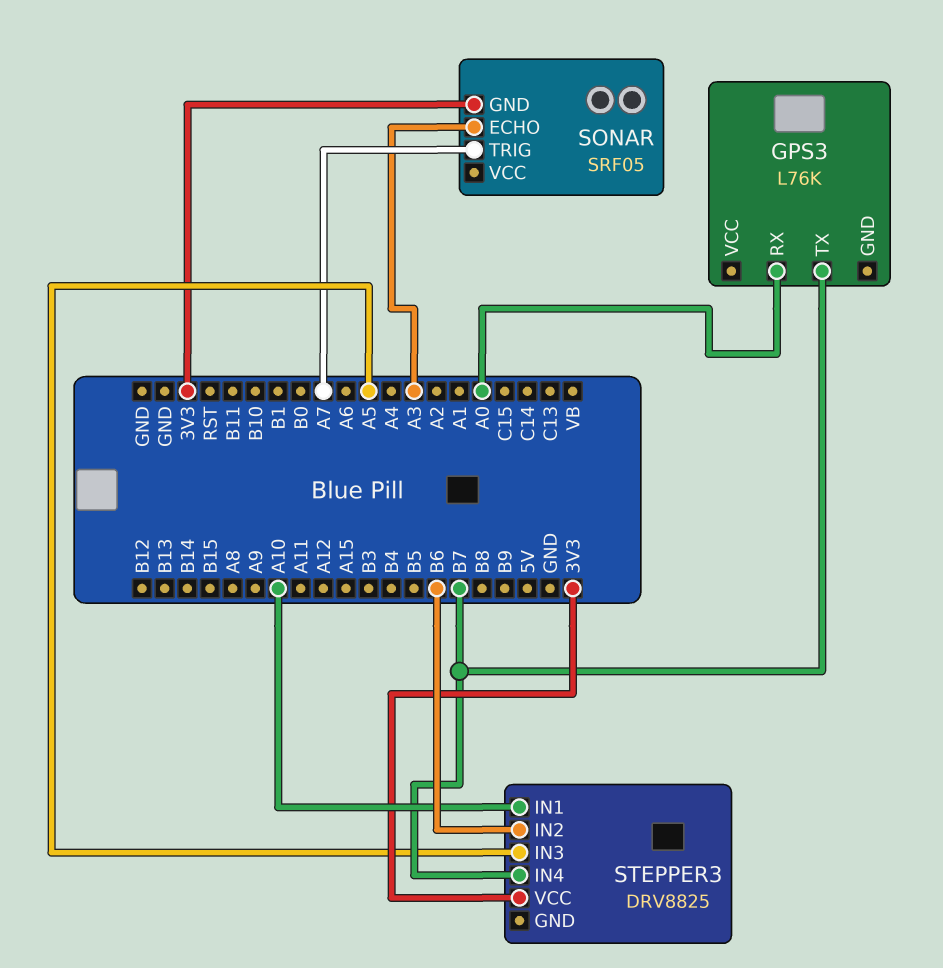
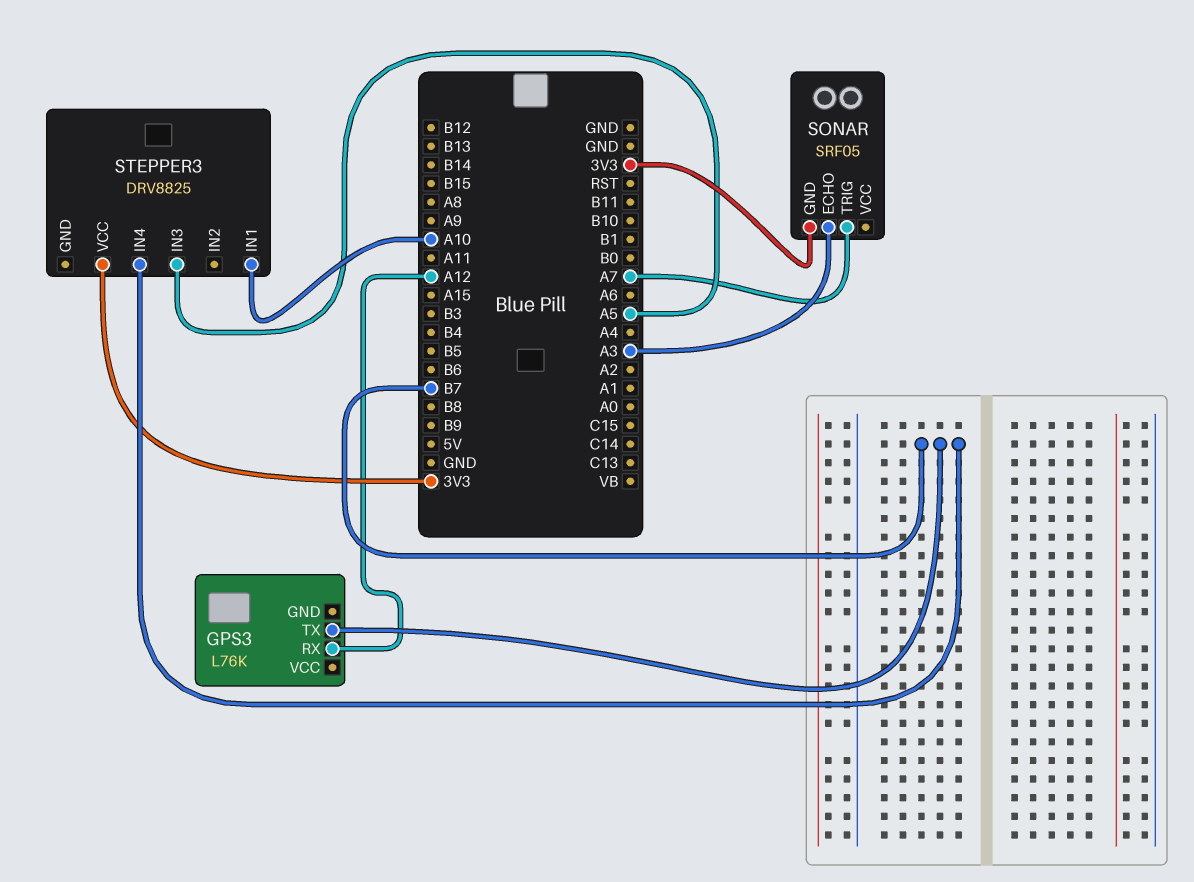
GPS3 pin RX: A0 -> A12
STEPPER3 pin IN2: B6 -> none

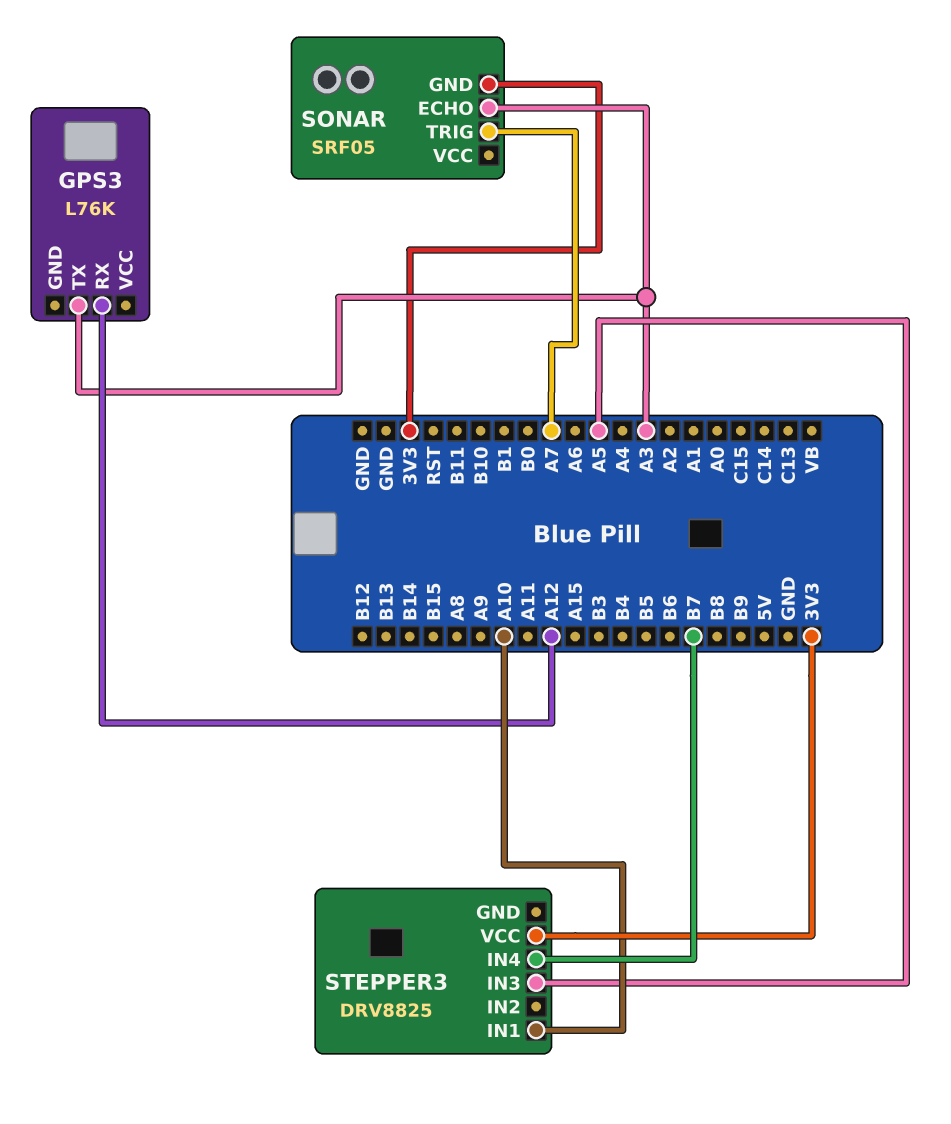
GPS3 pin TX: B7 -> A3

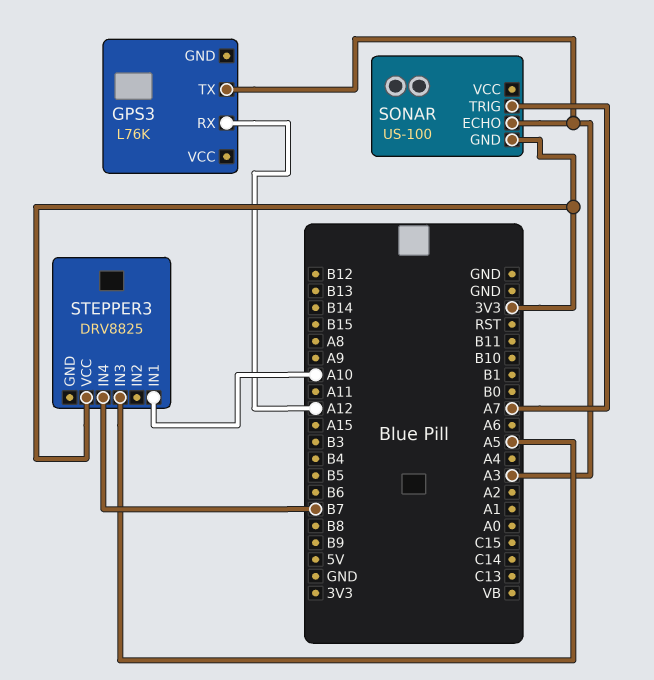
SONAR: SRF05 -> US-100

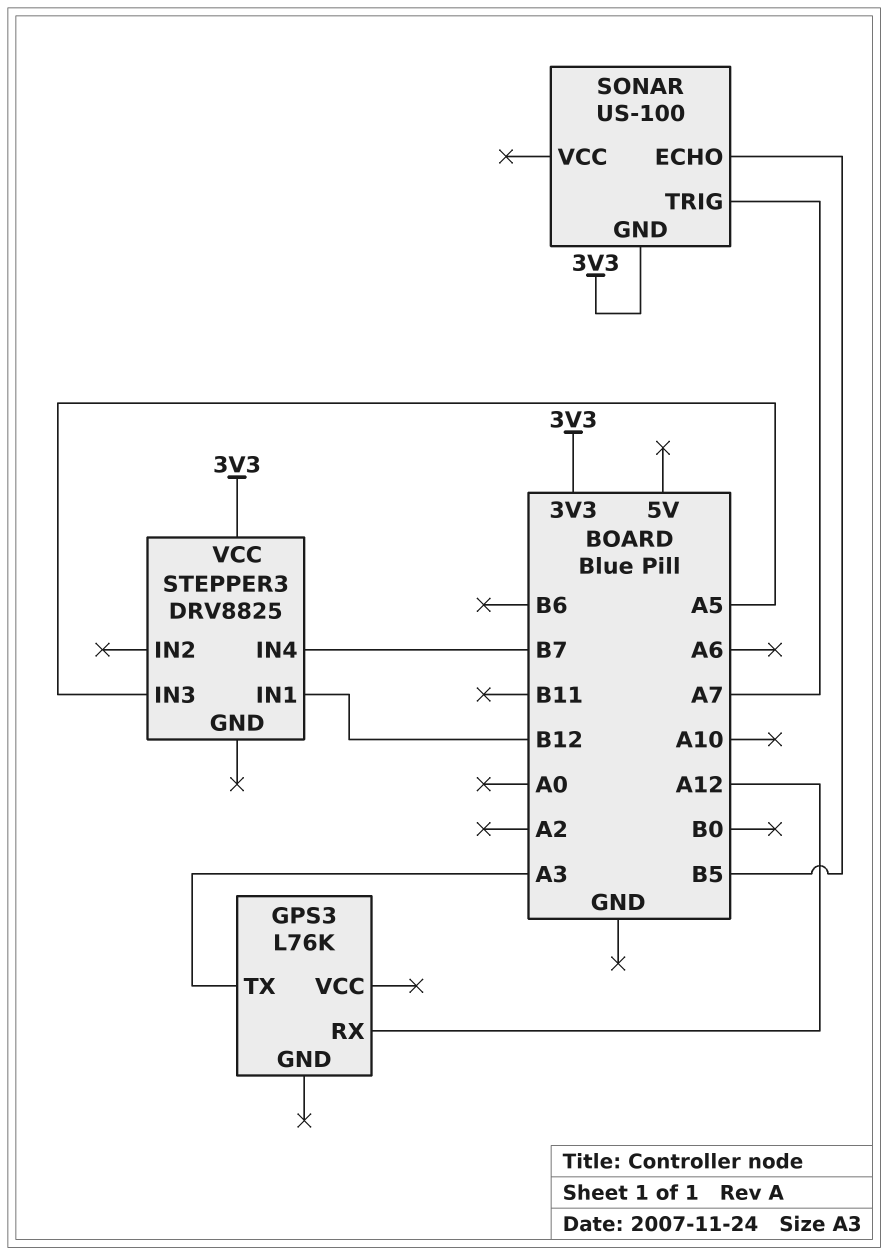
SONAR pin ECHO: A3 -> B5
STEPPER3 pin IN1: A10 -> B12

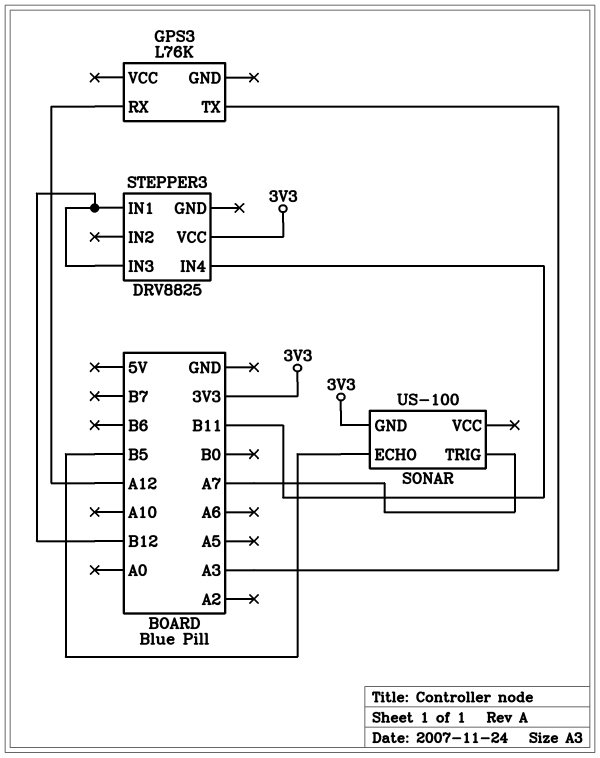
STEPPER3 pin IN3: A5 -> B12
STEPPER3 pin IN4: B7 -> B11

